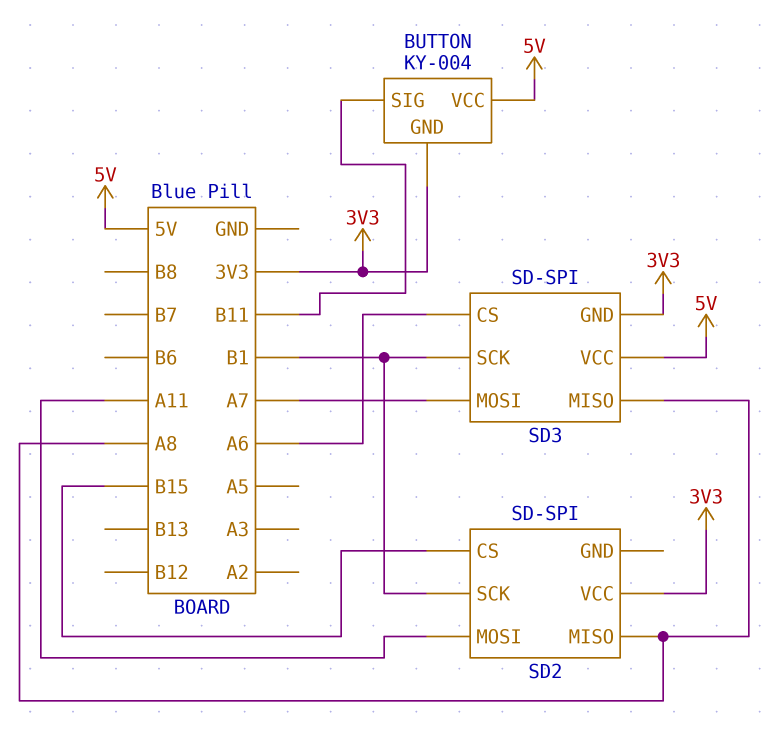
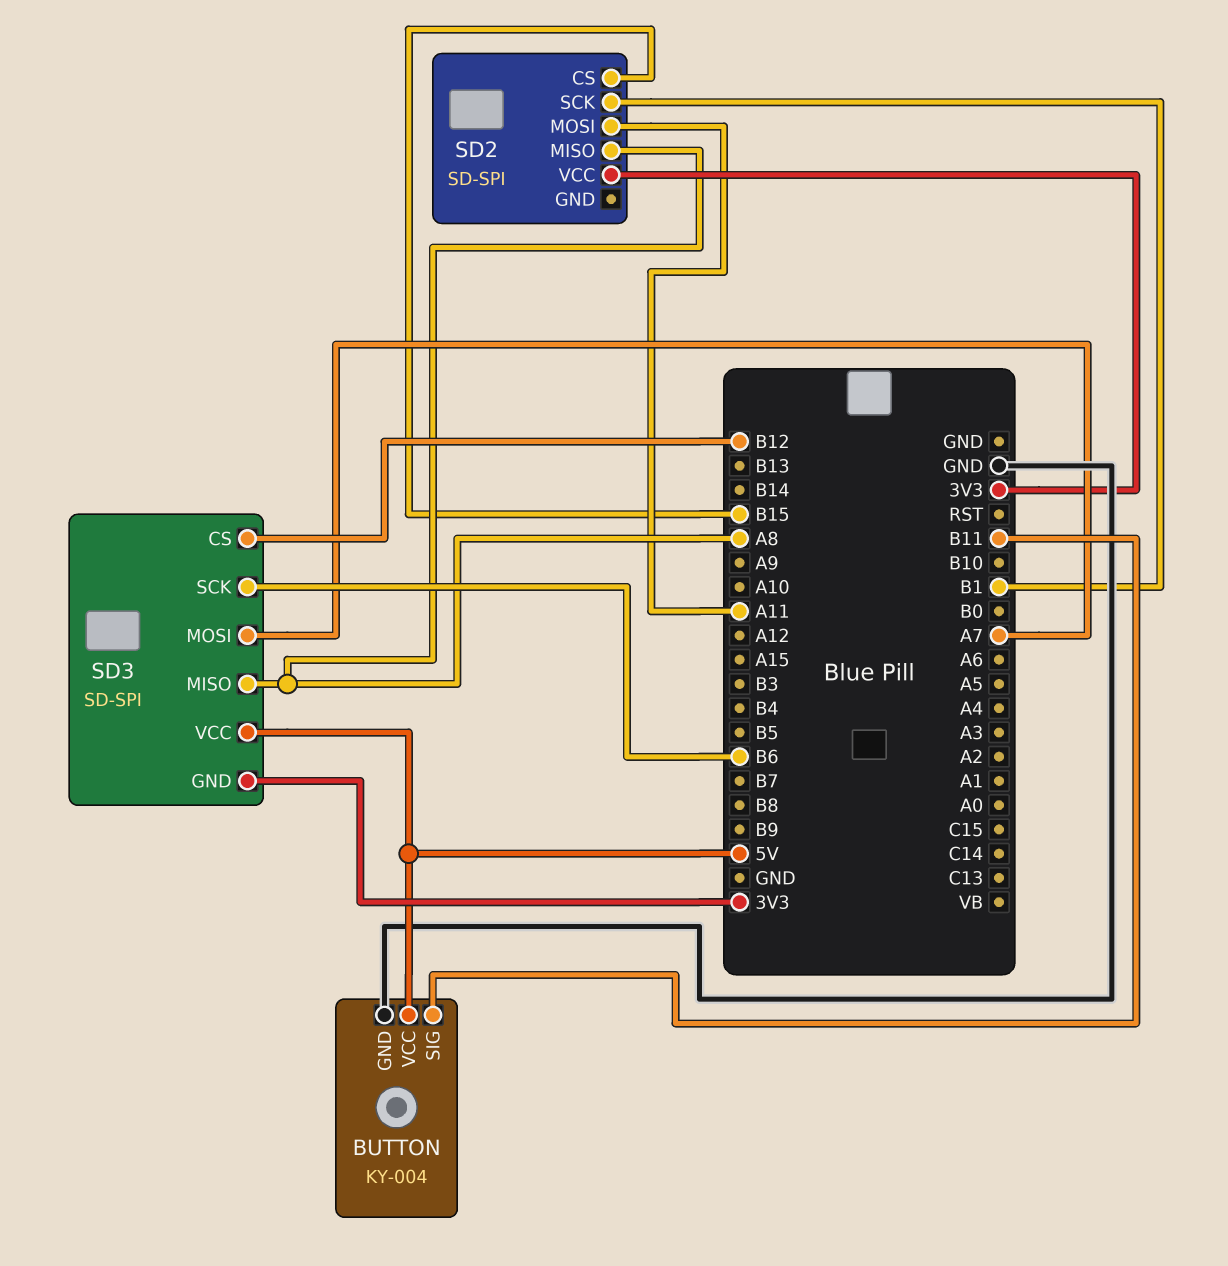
BUTTON pin GND: 3V3 -> GND
SD3 pin CS: A6 -> B12
SD3 pin SCK: B1 -> B6

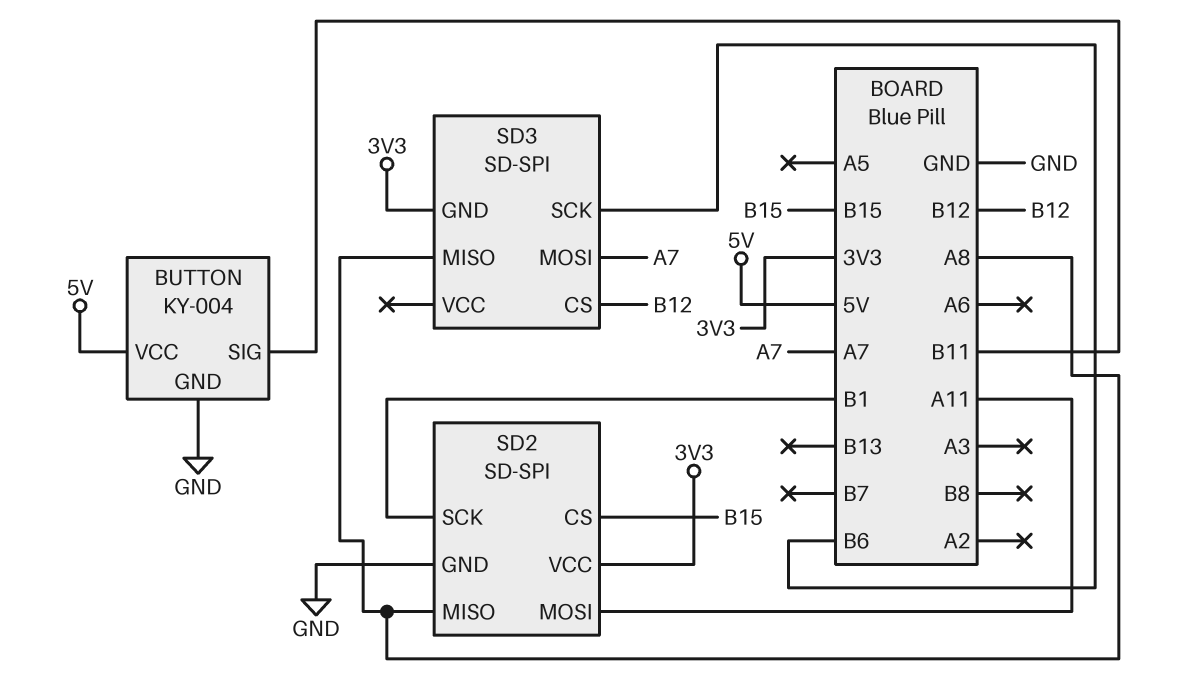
SD2 pin GND: none -> GND
SD3 pin VCC: 5V -> none

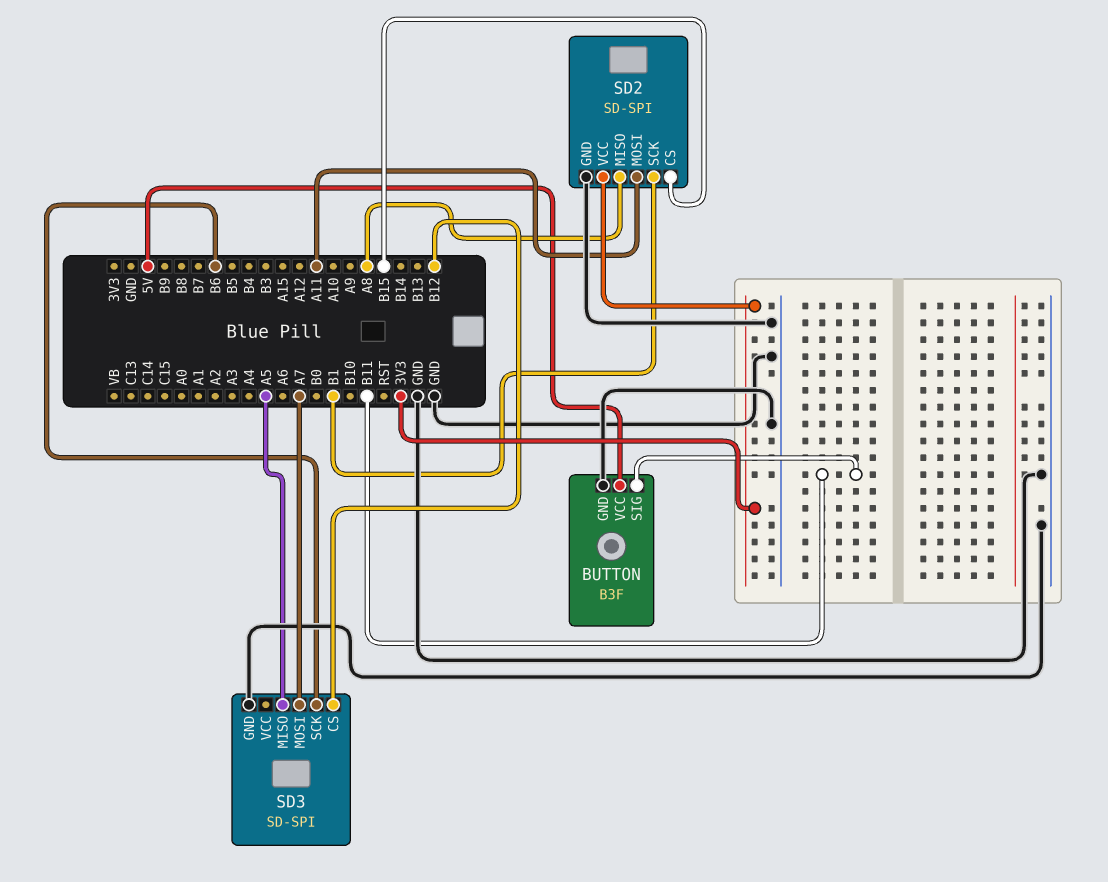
BUTTON: KY-004 -> B3F
SD3 pin GND: 3V3 -> GND
SD3 pin MISO: A8 -> A5

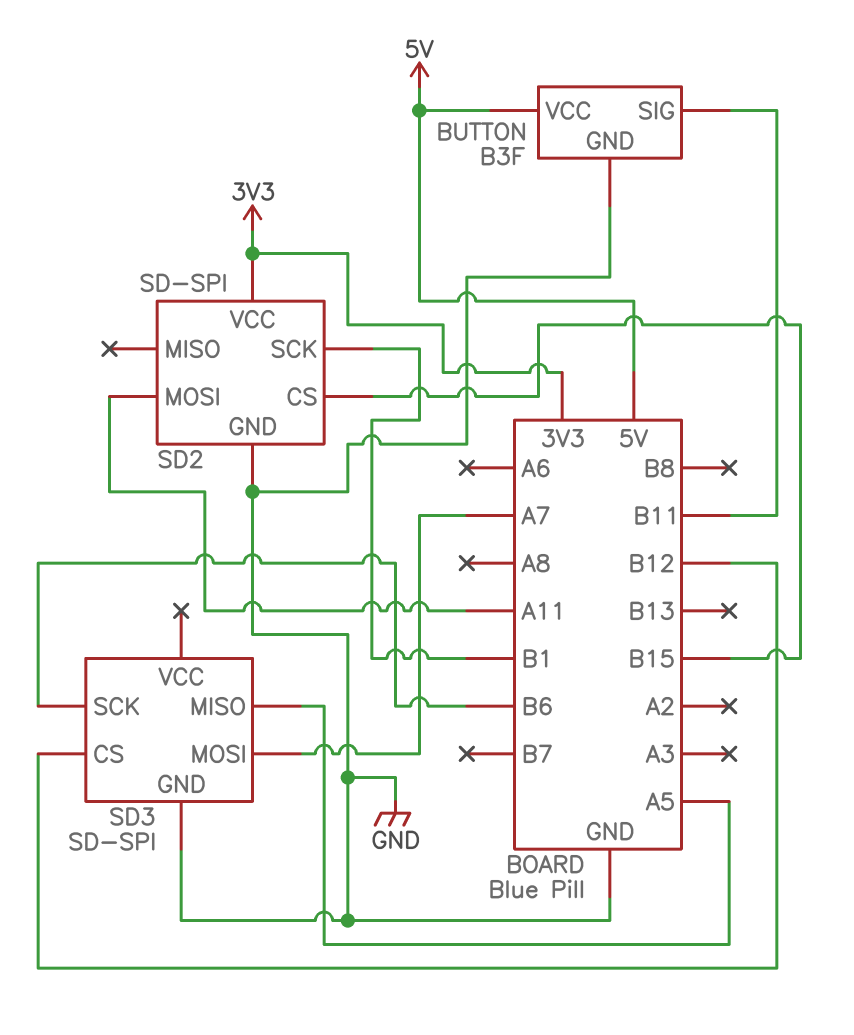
SD2 pin MISO: A8 -> none

